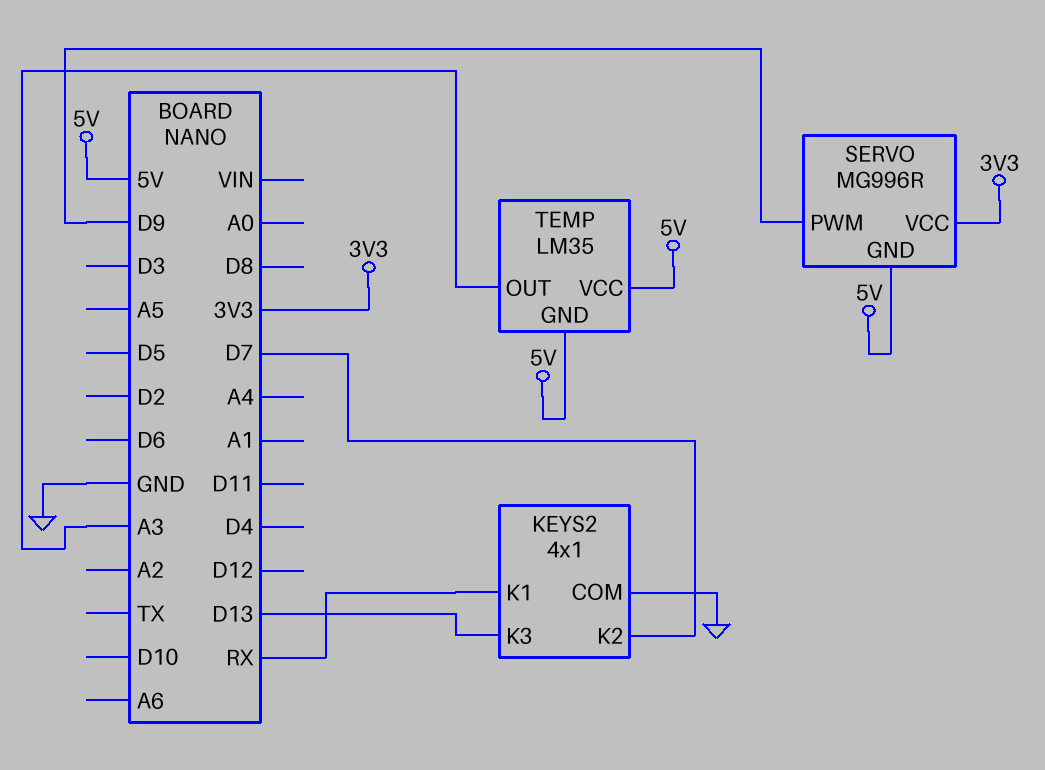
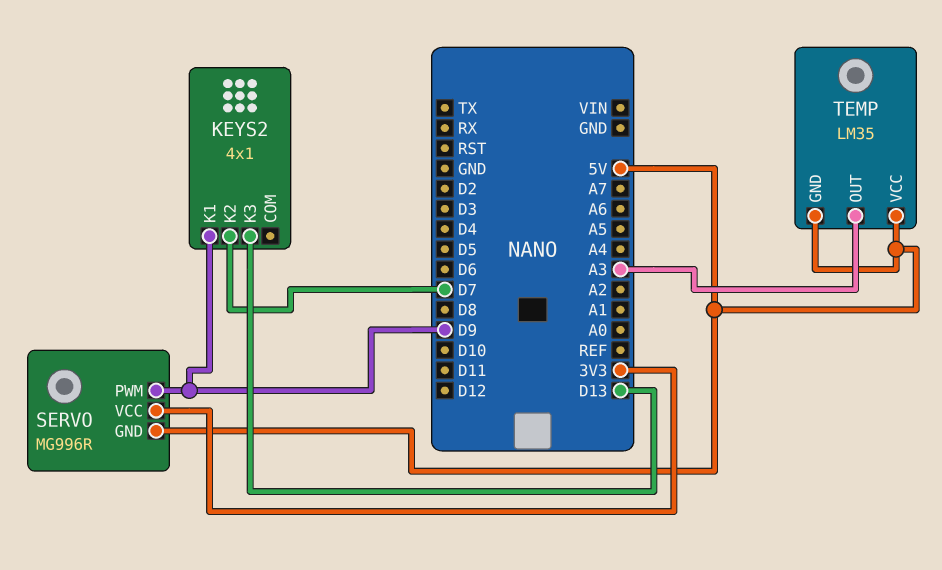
KEYS2 pin COM: GND -> none
KEYS2 pin K1: RX -> D9

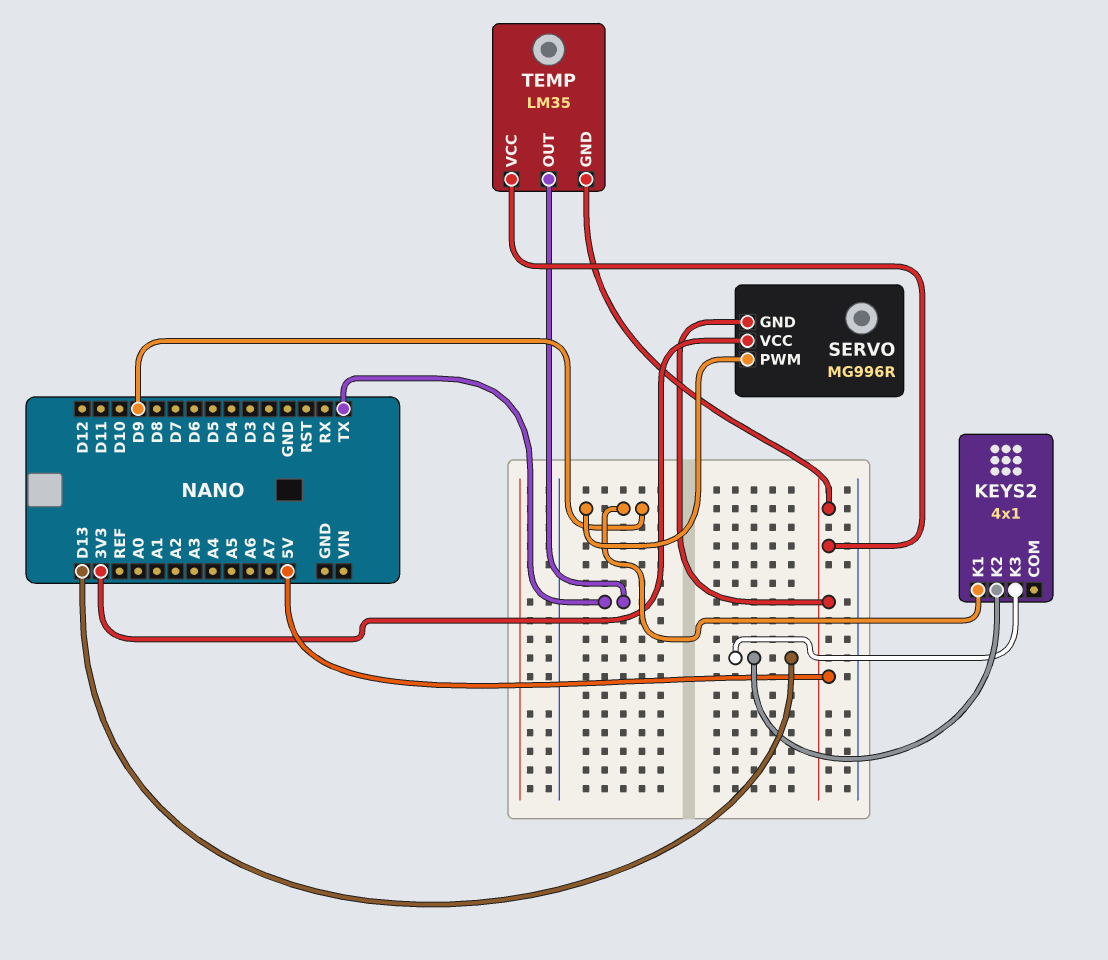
KEYS2 pin K2: D7 -> D13
TEMP pin OUT: A3 -> TX

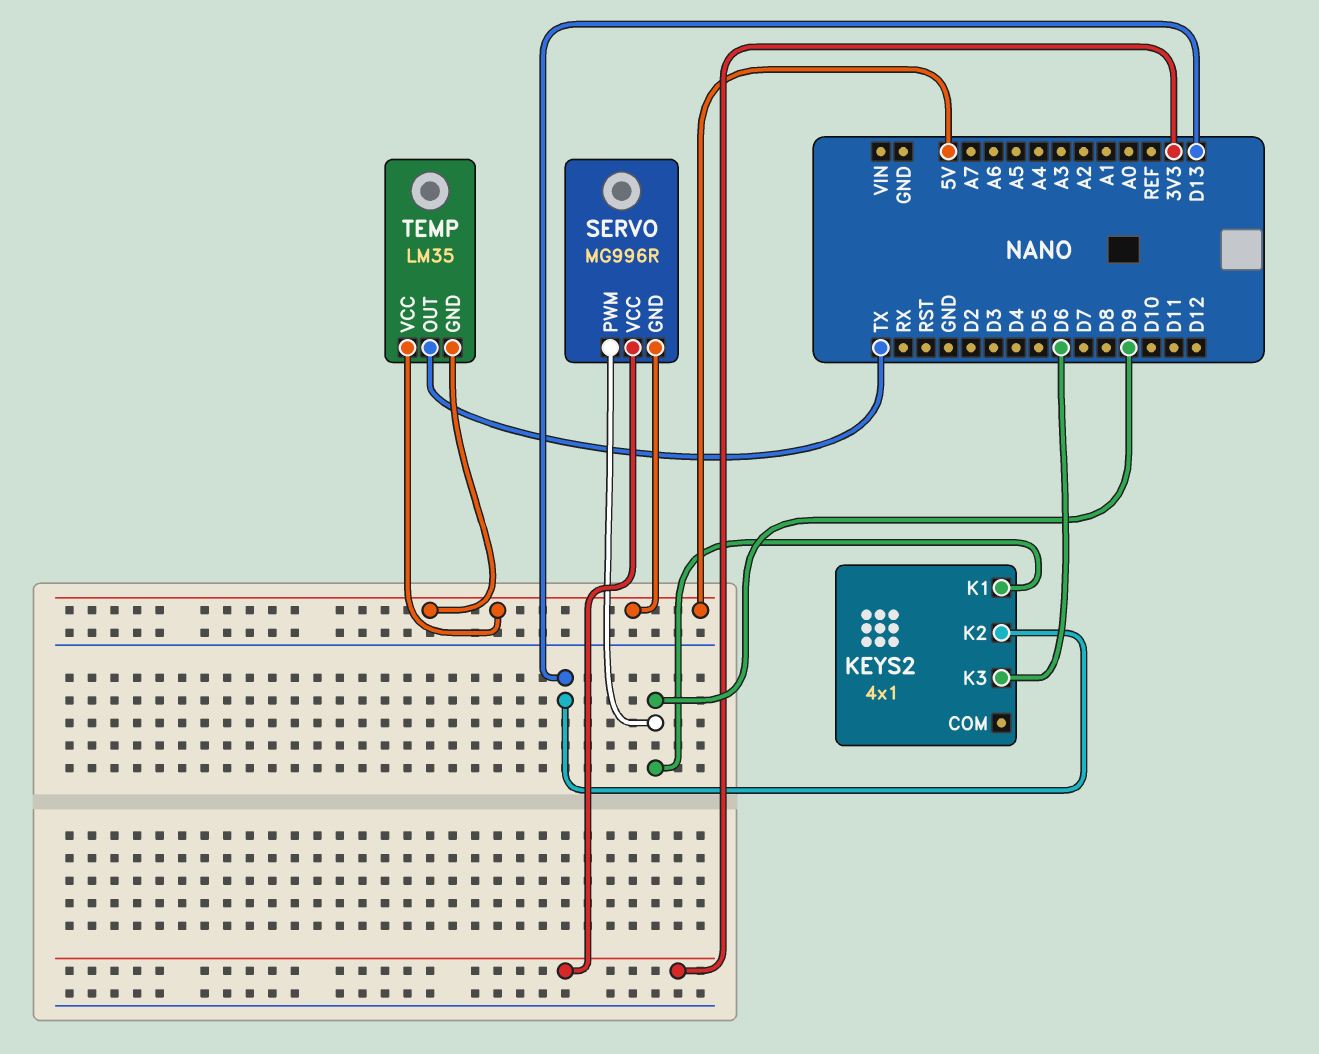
KEYS2 pin K3: D13 -> D6

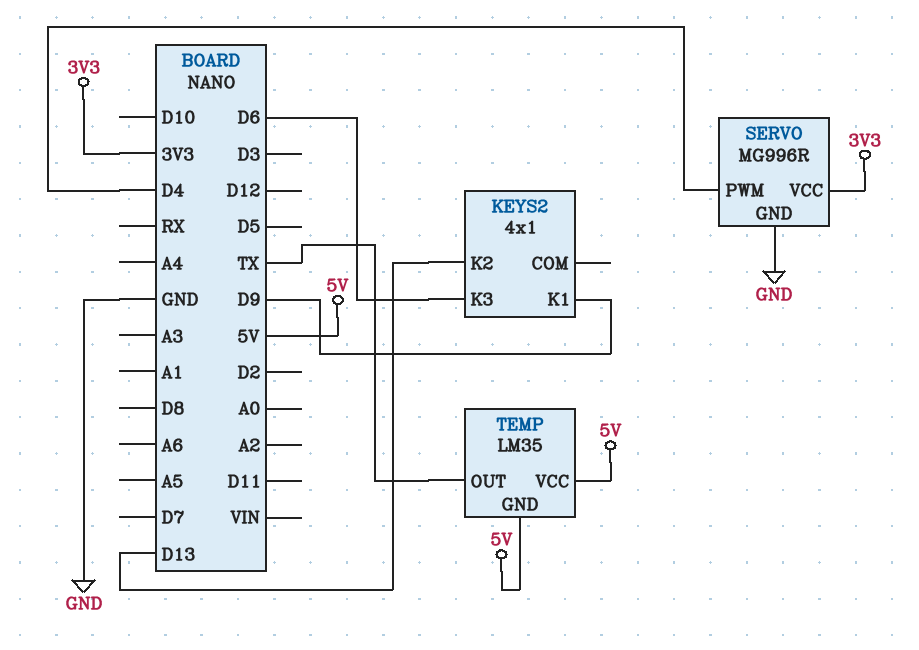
SERVO pin GND: 5V -> GND
SERVO pin PWM: D9 -> D4

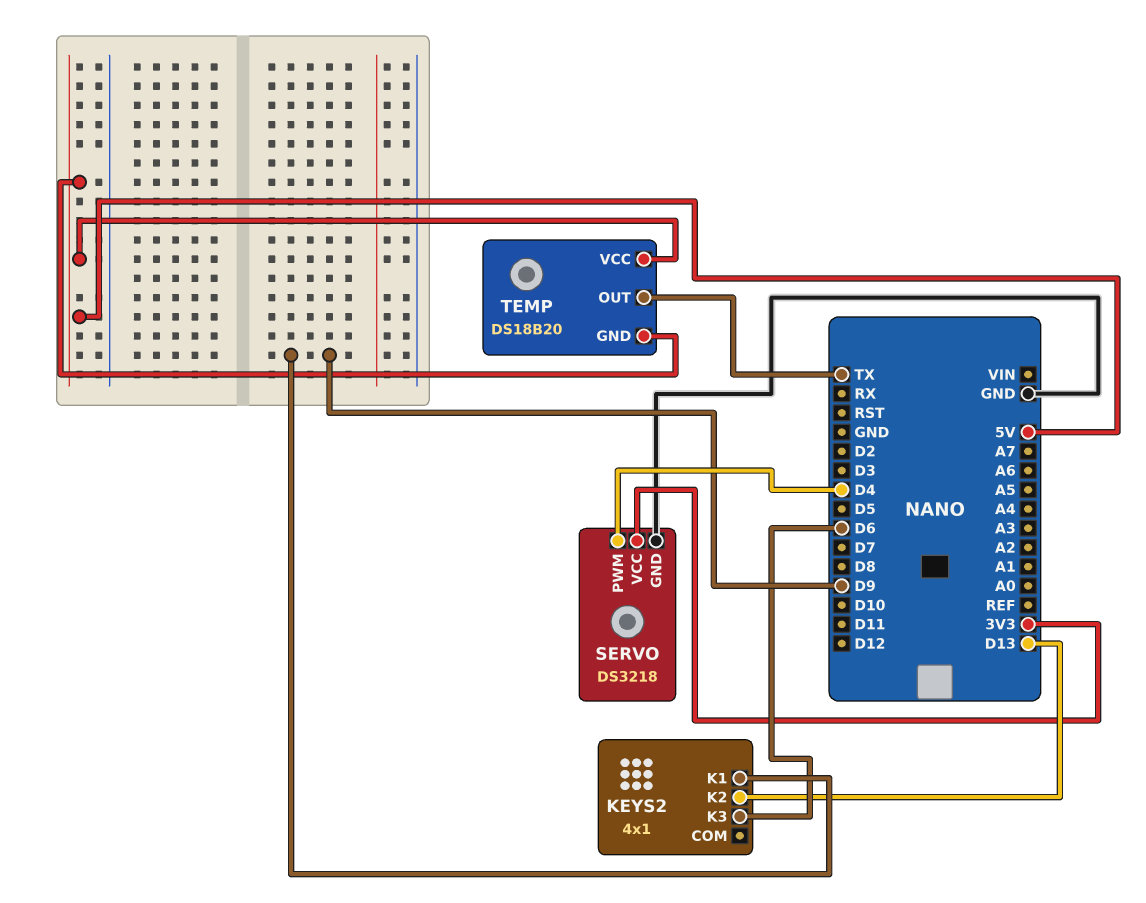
SERVO: MG996R -> DS3218
TEMP: LM35 -> DS18B20

